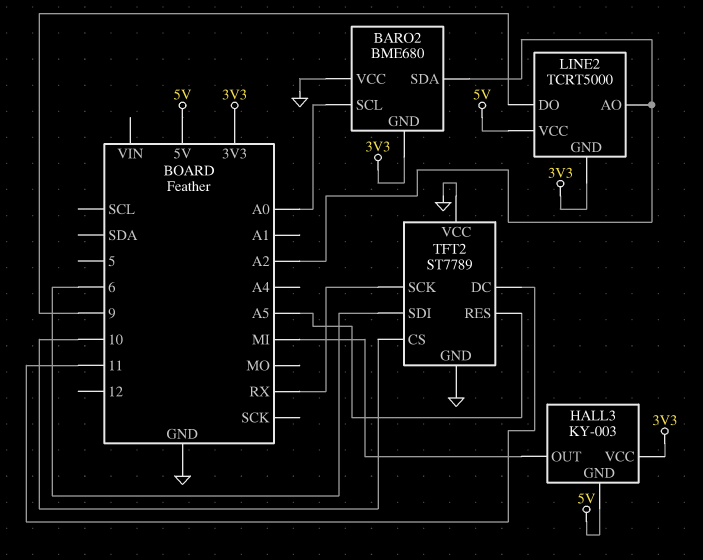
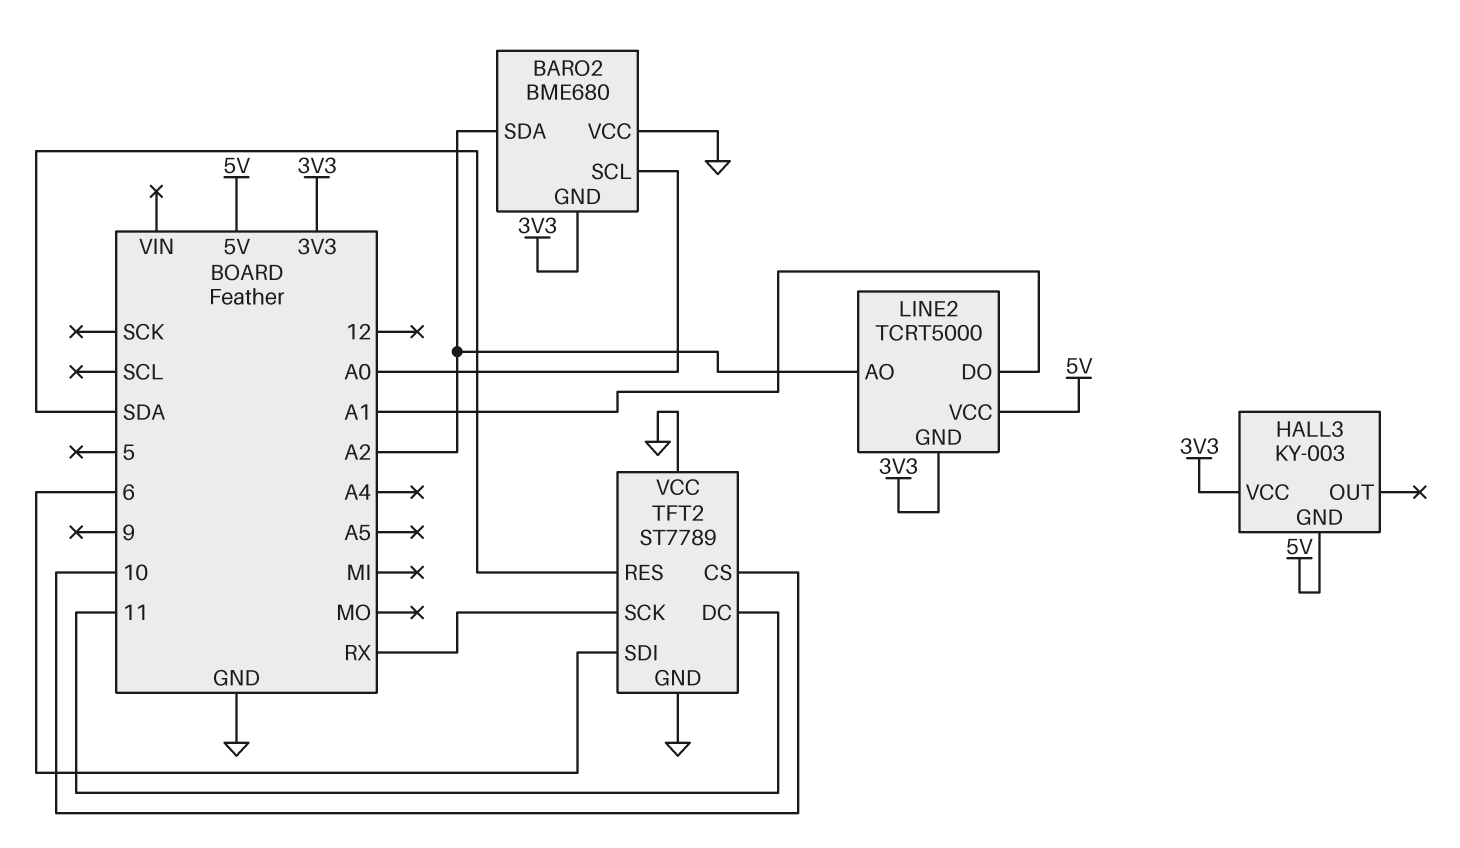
HALL3 pin OUT: MI -> none
LINE2 pin DO: 9 -> A1
TFT2 pin RES: A5 -> SDA

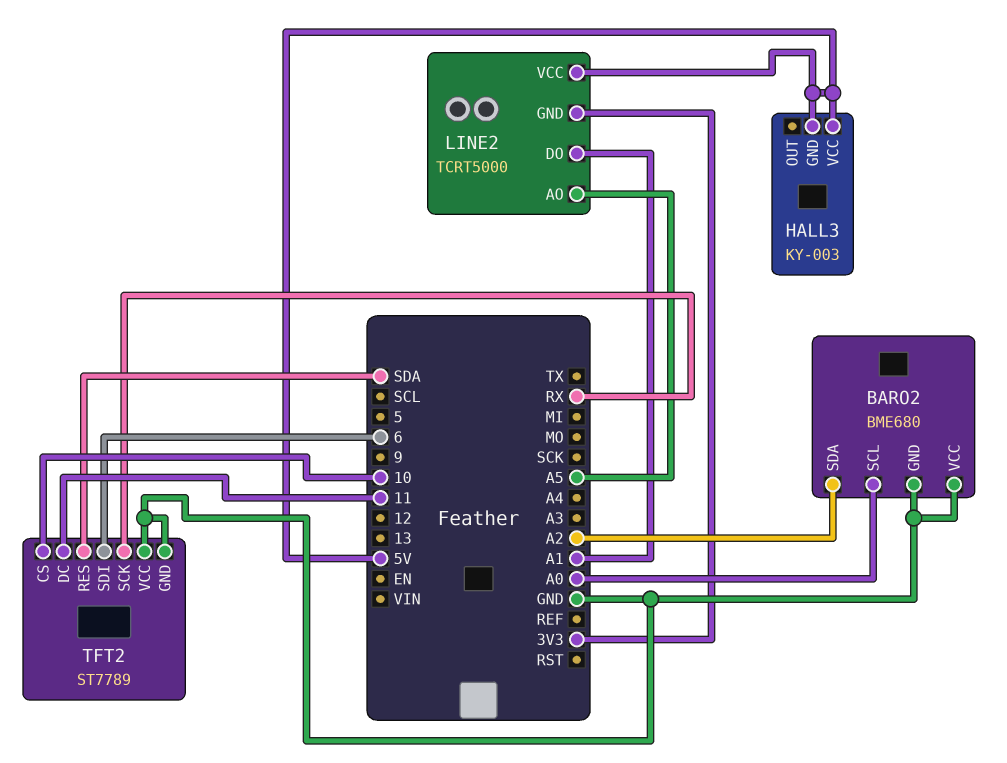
BARO2 pin GND: 3V3 -> GND
HALL3 pin VCC: 3V3 -> 5V
LINE2 pin AO: A2 -> A5

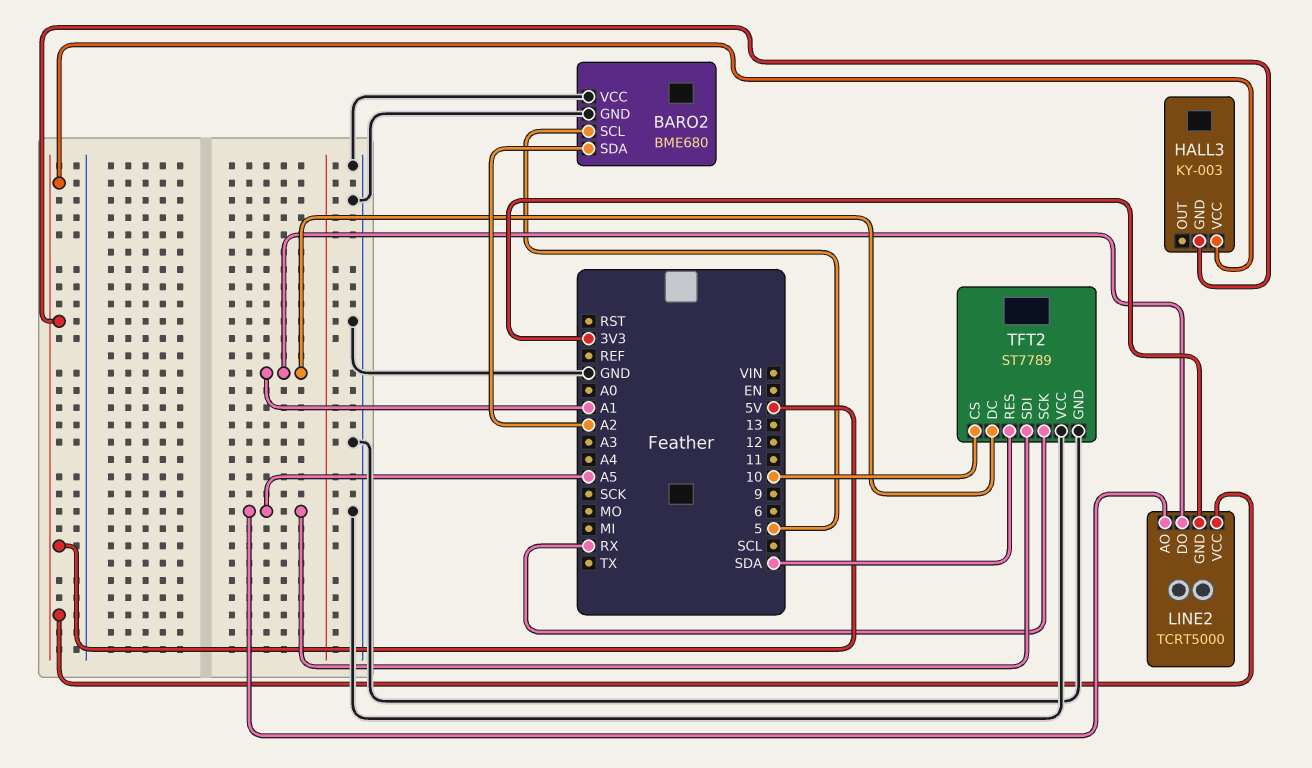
BARO2 pin SCL: A0 -> 5
TFT2 pin DC: 11 -> A1
TFT2 pin SDI: 6 -> A5

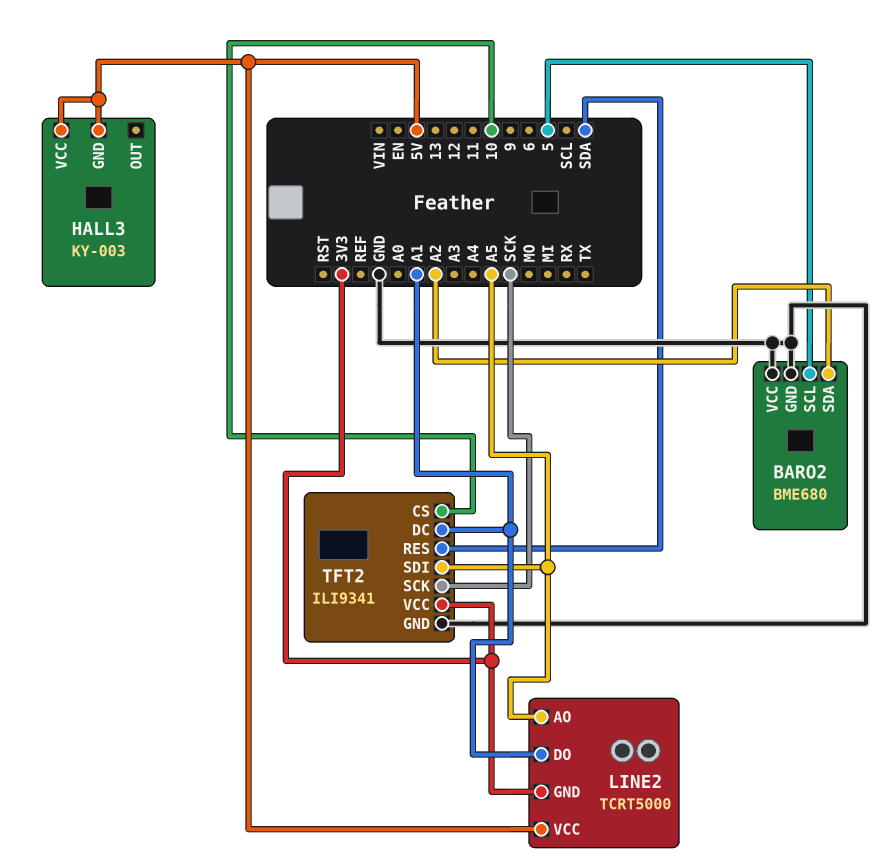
TFT2: ST7789 -> ILI9341
TFT2 pin SCK: RX -> SCK
TFT2 pin VCC: GND -> 3V3

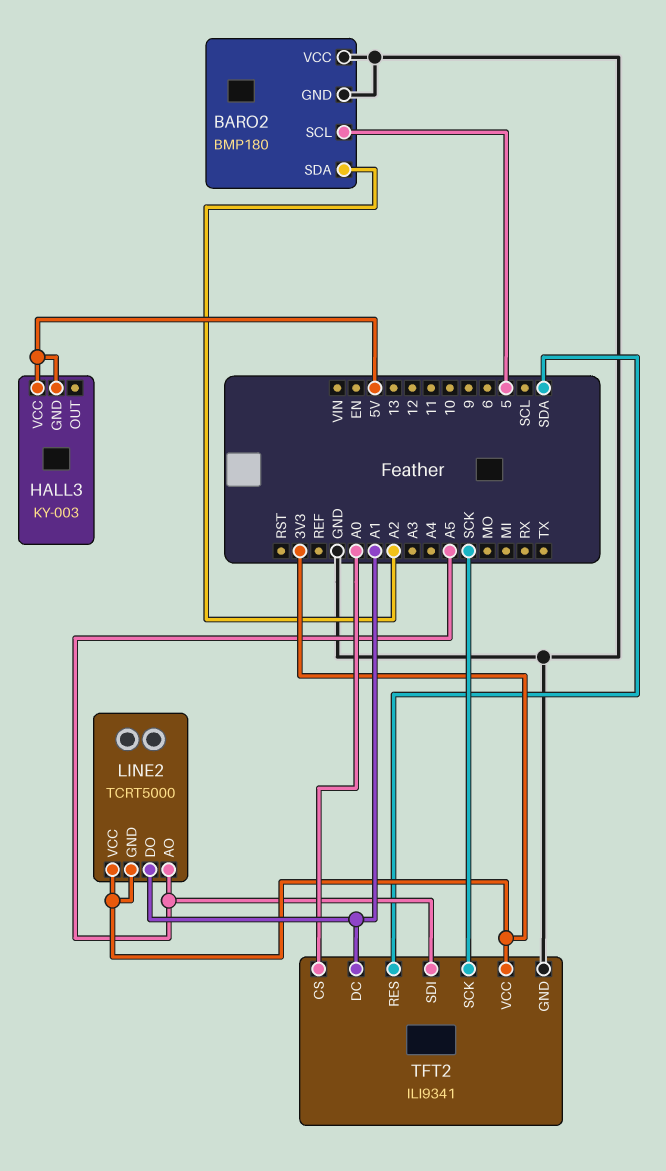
BARO2: BME680 -> BMP180
LINE2 pin VCC: 5V -> 3V3
TFT2 pin CS: 10 -> A0

